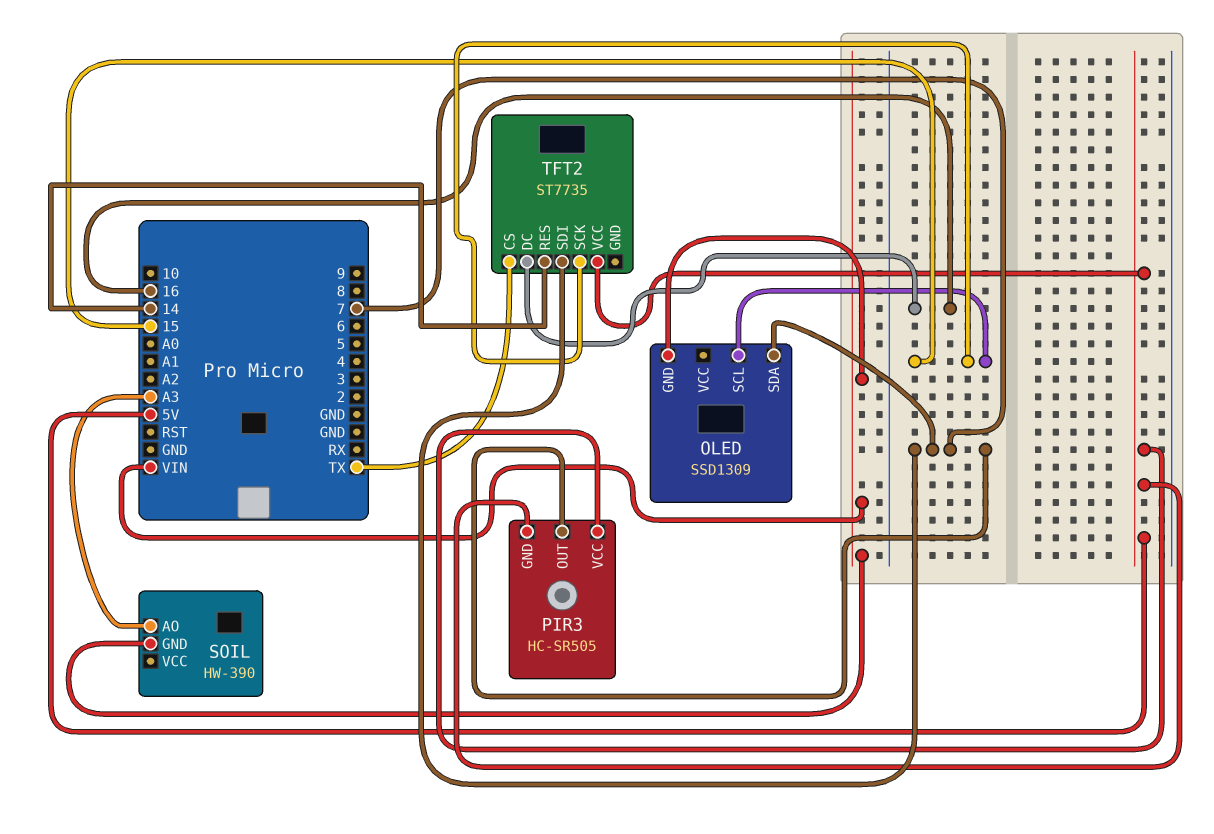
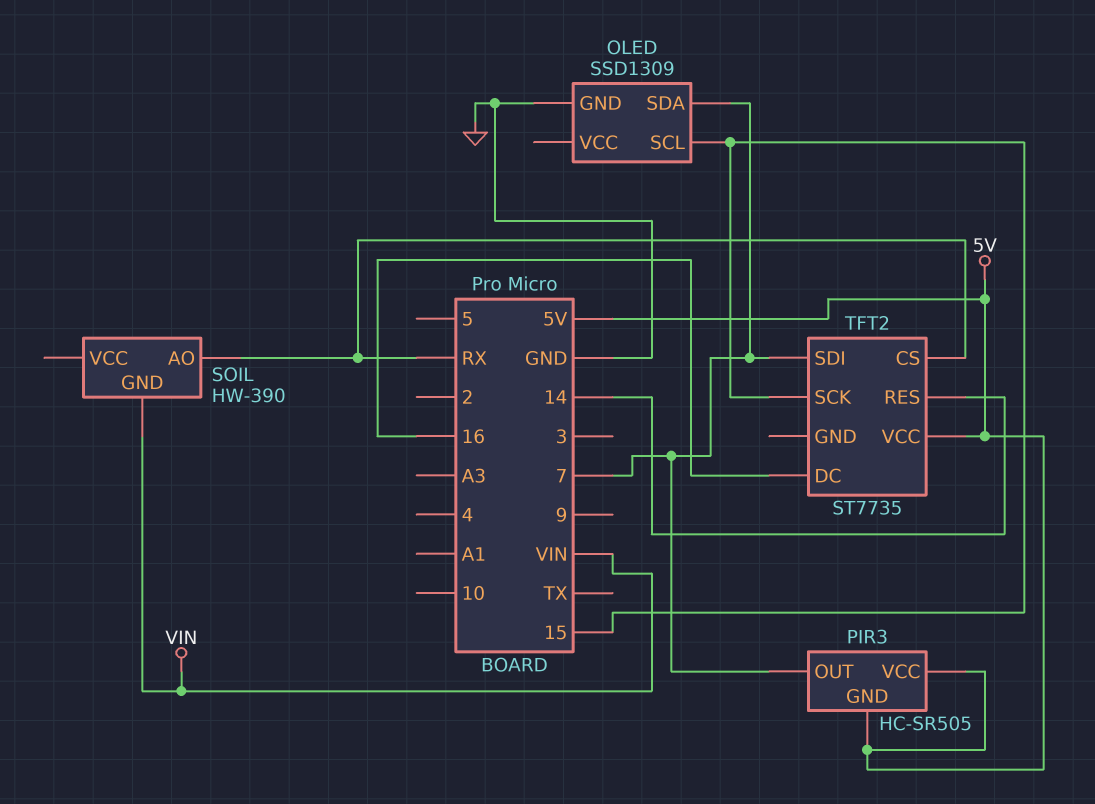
OLED pin GND: VIN -> GND
SOIL pin AO: A3 -> RX
TFT2 pin CS: TX -> RX

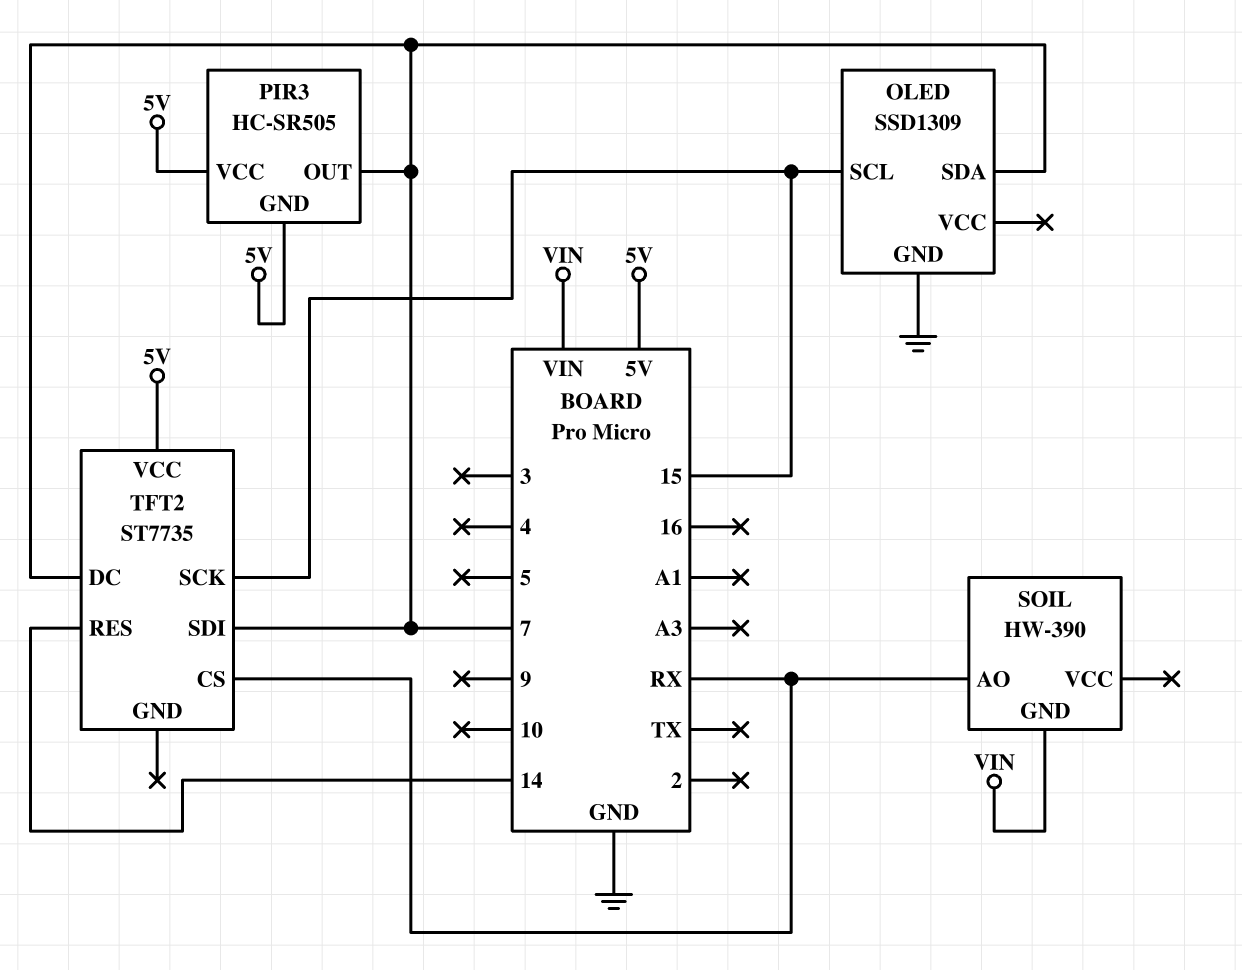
TFT2 pin DC: 16 -> 7

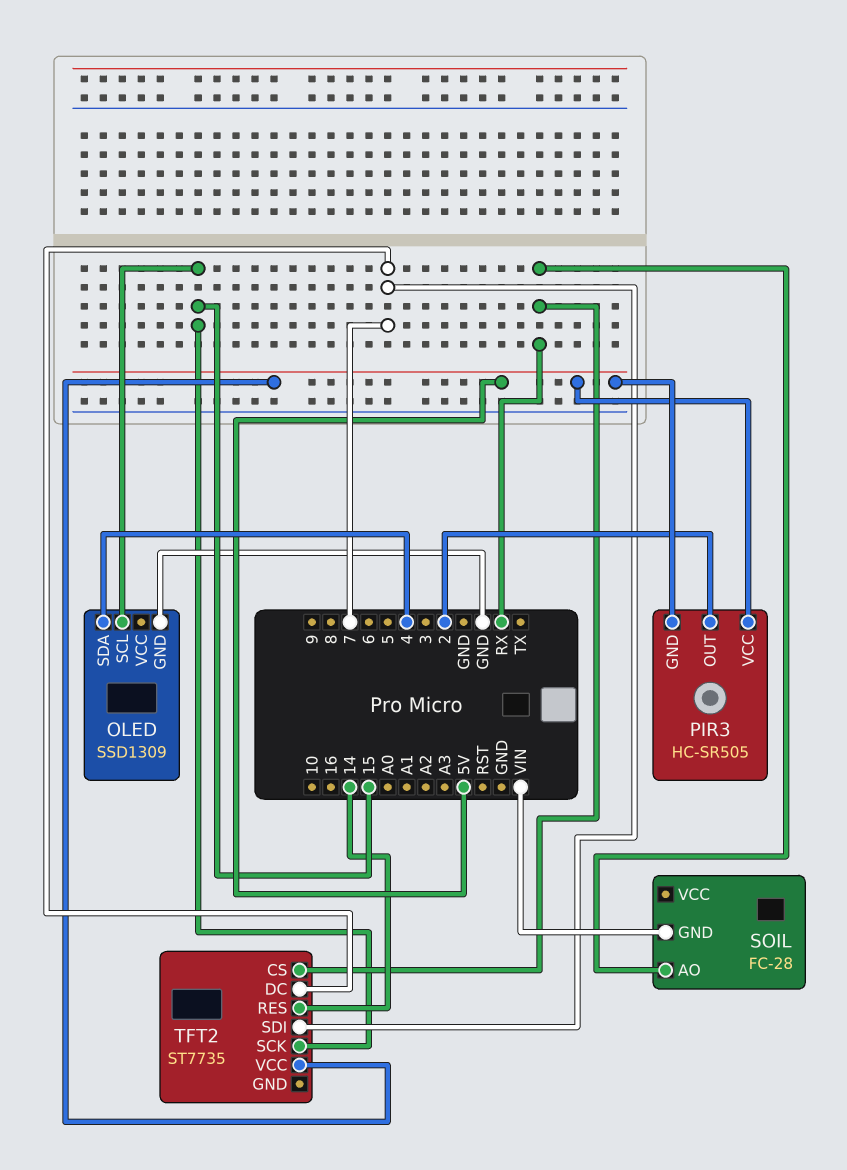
OLED pin SDA: 7 -> 4
PIR3 pin OUT: 7 -> 2
SOIL: HW-390 -> FC-28

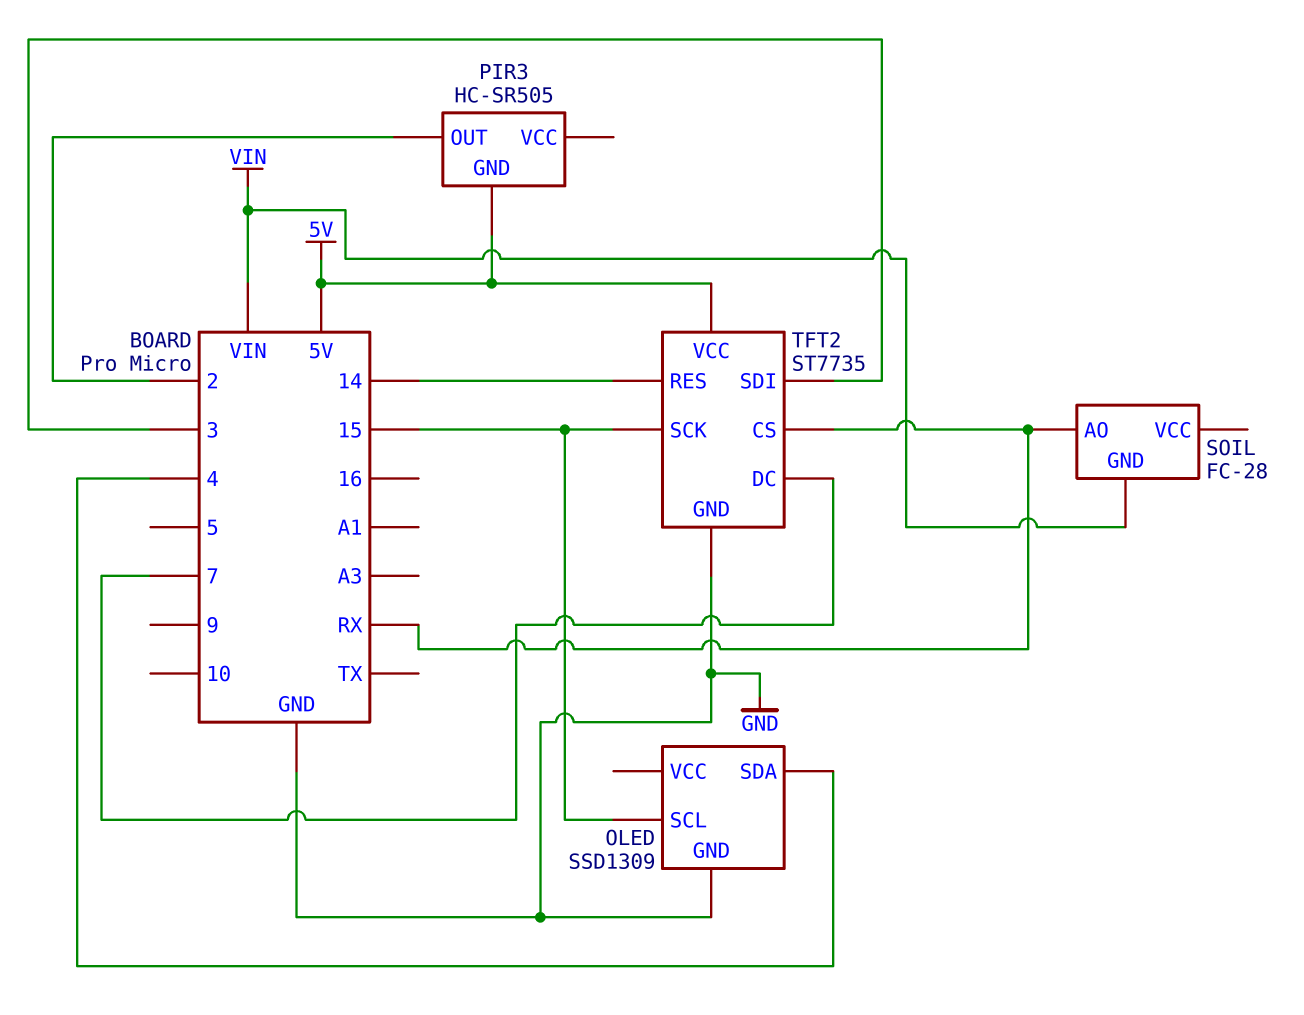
PIR3 pin VCC: 5V -> none
TFT2 pin GND: none -> GND
TFT2 pin SDI: 7 -> 3

